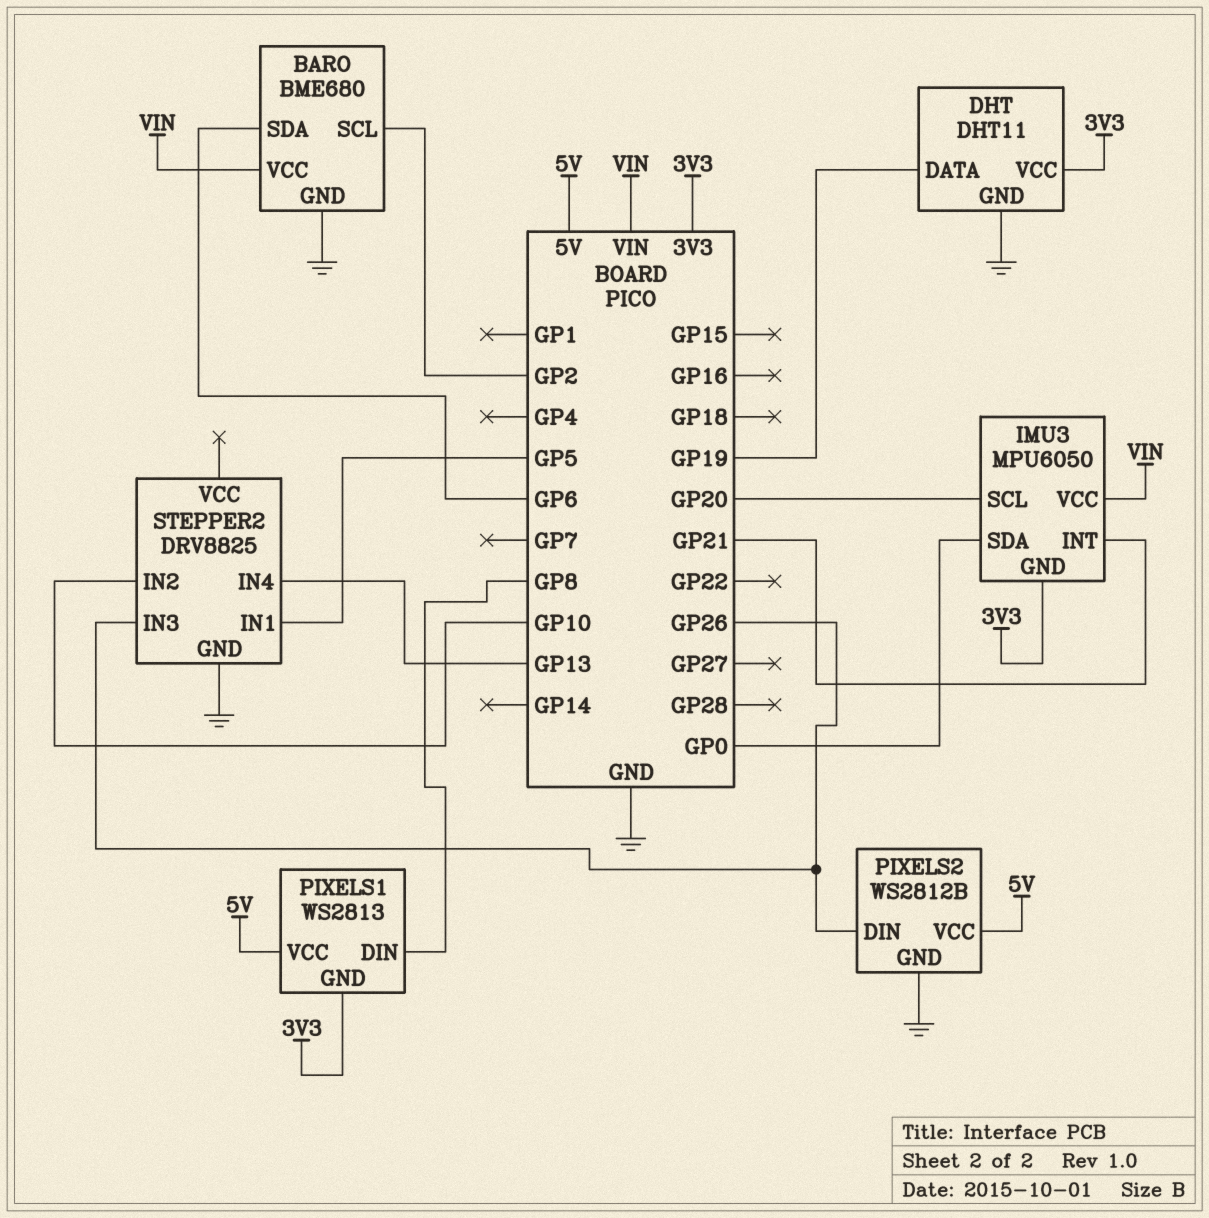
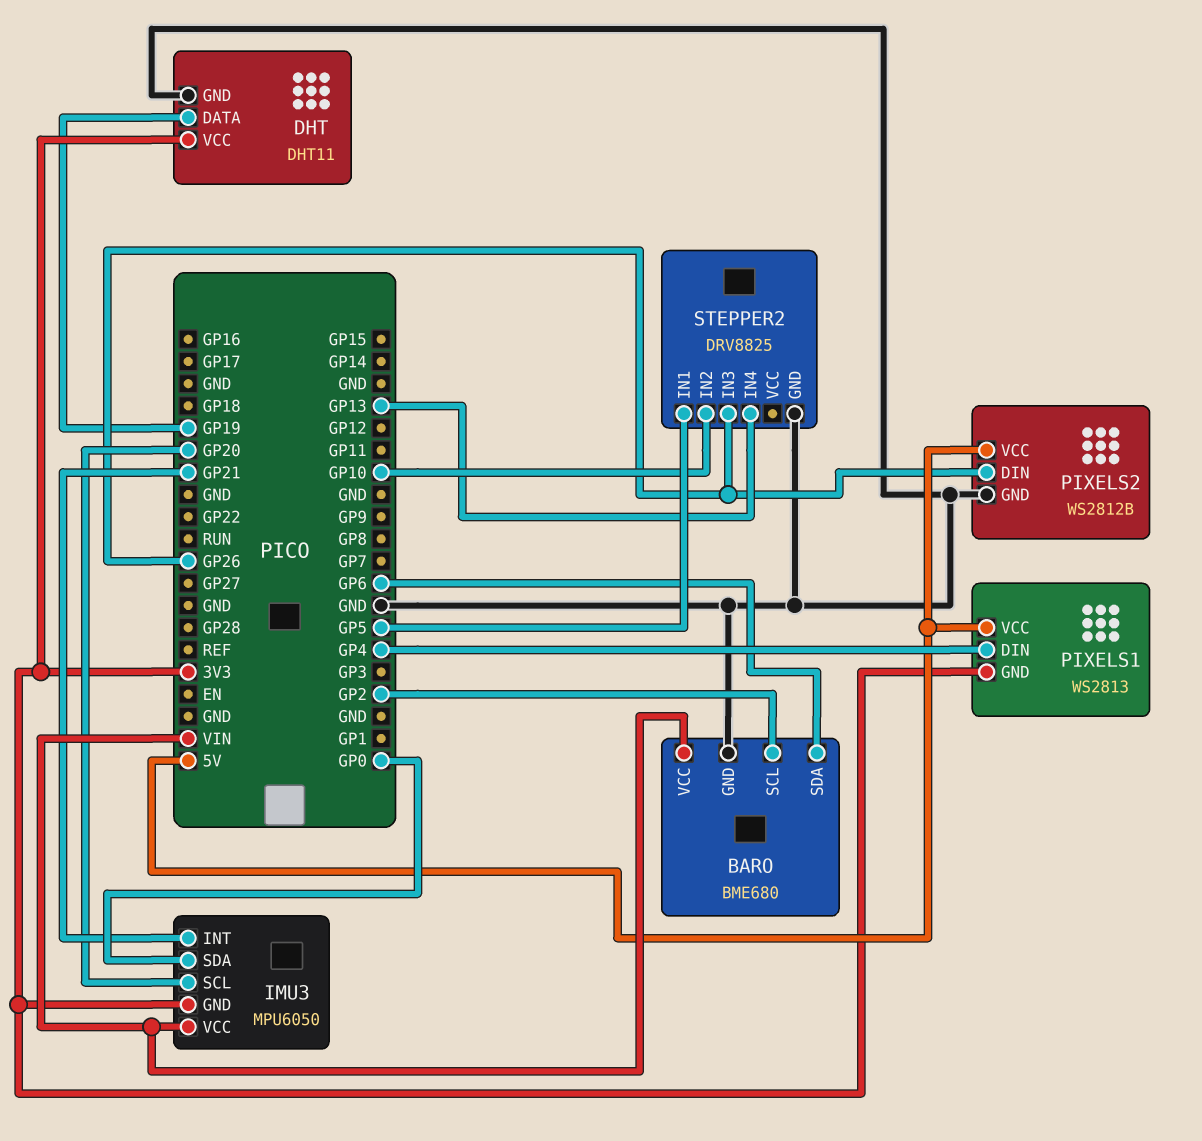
PIXELS1 pin DIN: GP8 -> GP4

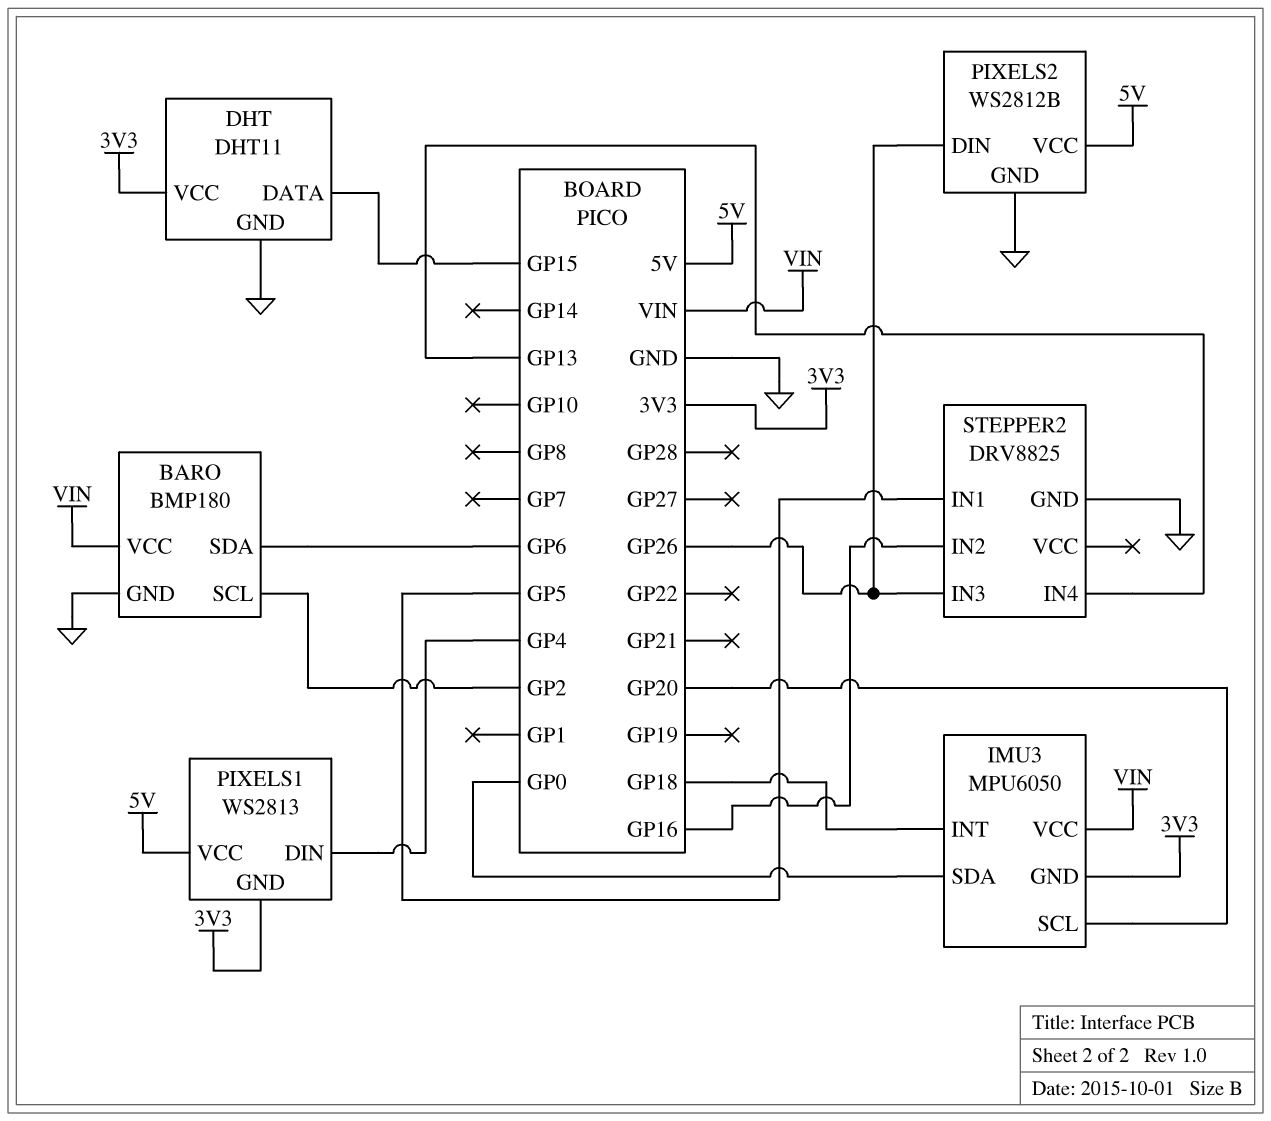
BARO: BME680 -> BMP180
DHT pin DATA: GP19 -> GP15
IMU3 pin INT: GP21 -> GP18
STEPPER2 pin IN2: GP10 -> GP16

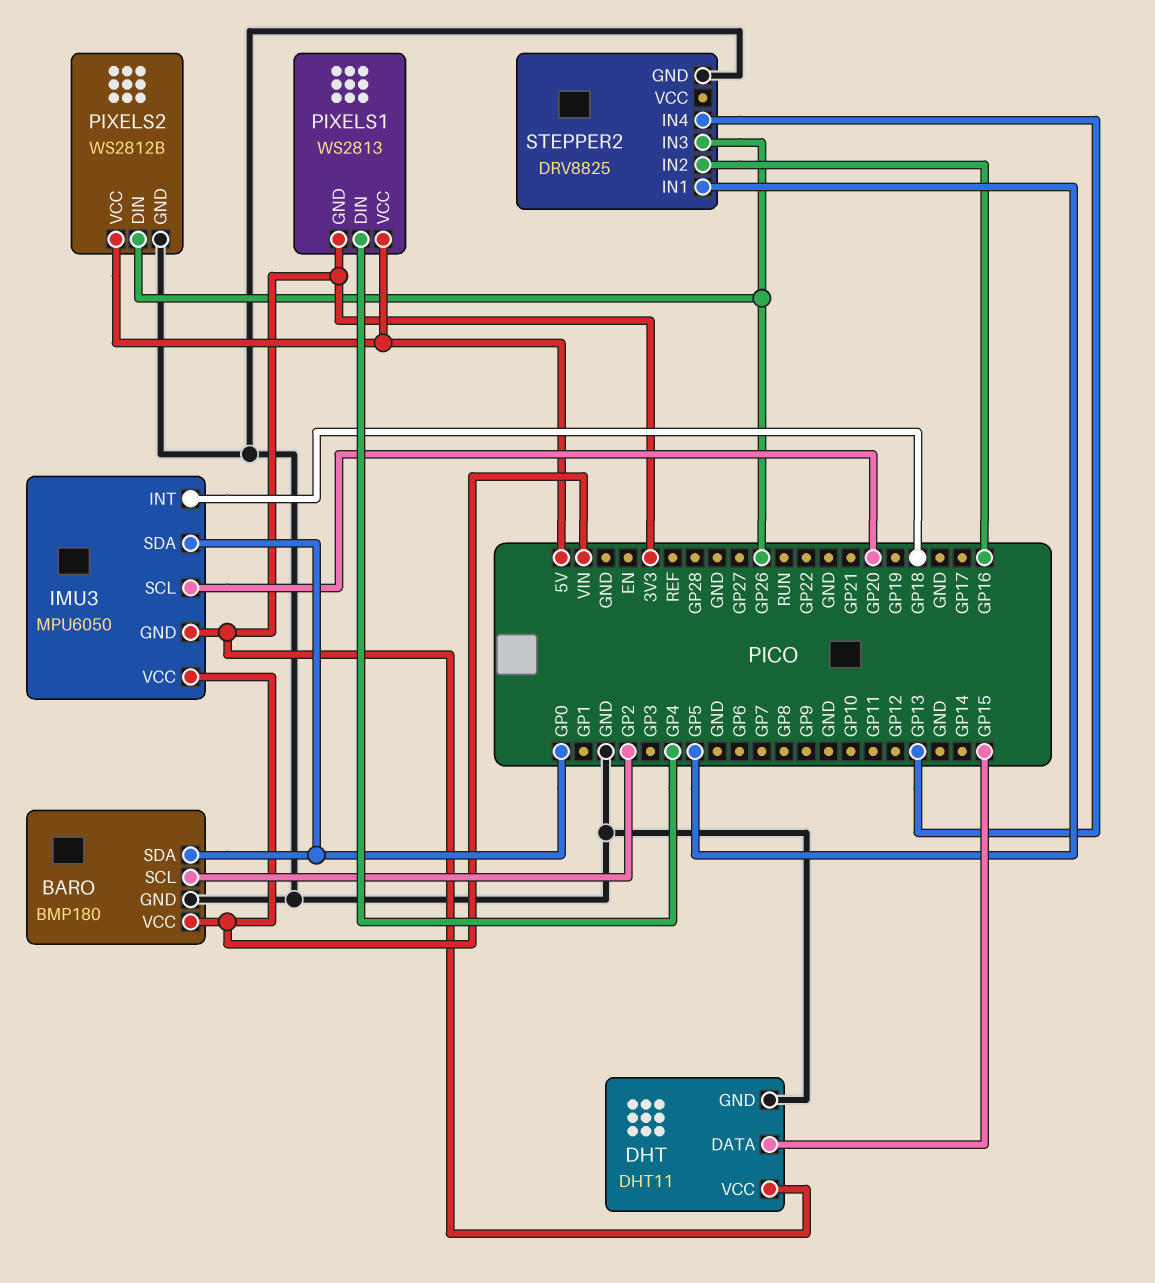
BARO pin SDA: GP6 -> GP0

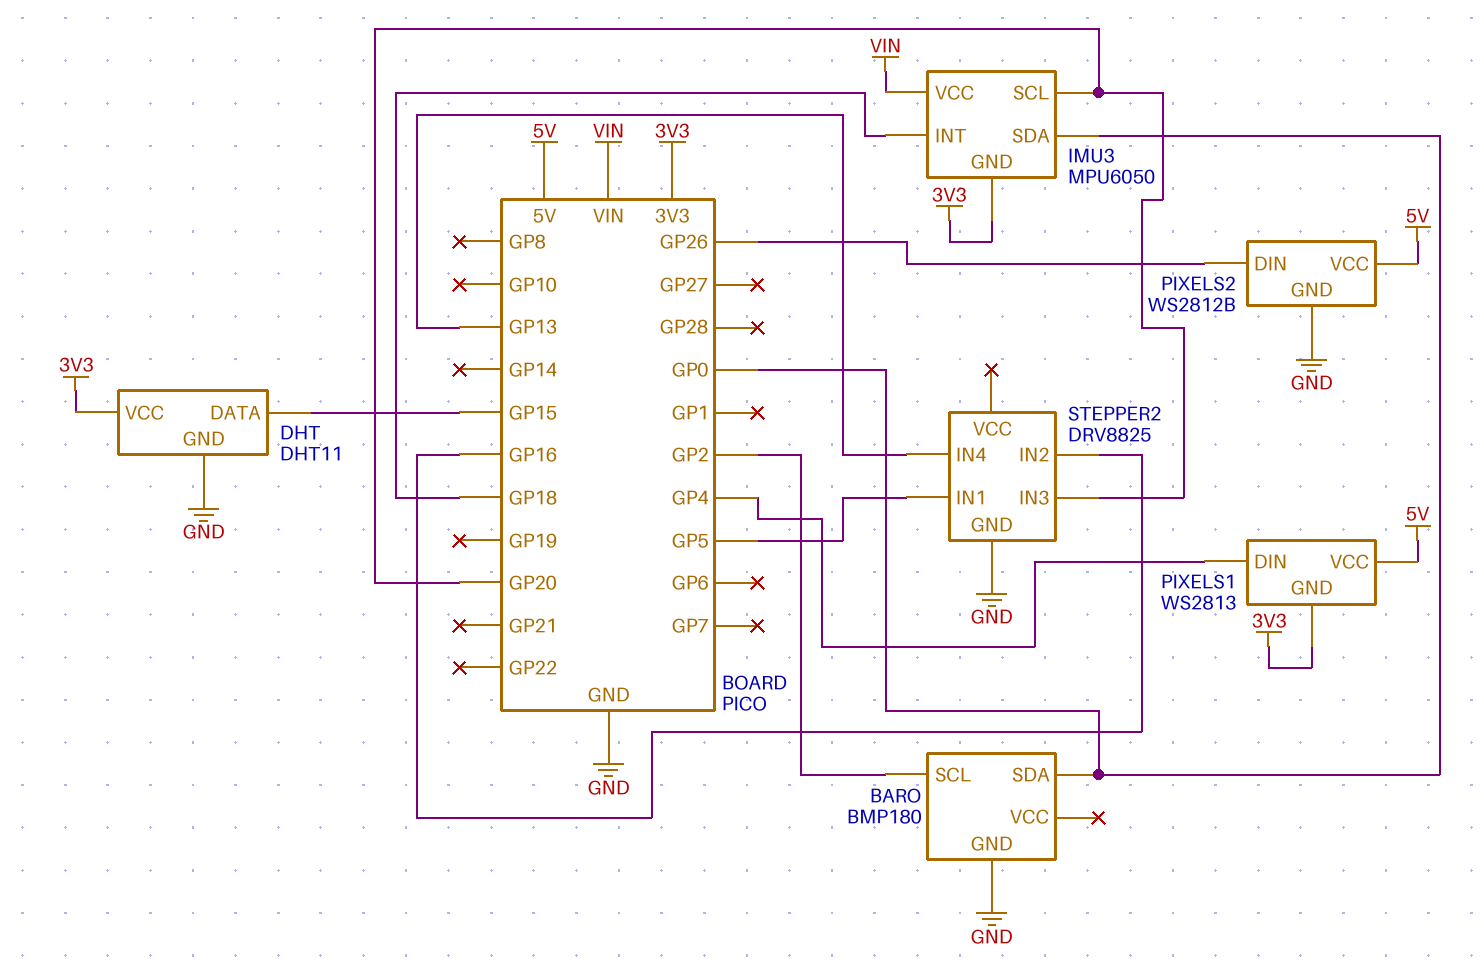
BARO pin VCC: VIN -> none
STEPPER2 pin IN3: GP26 -> GP20

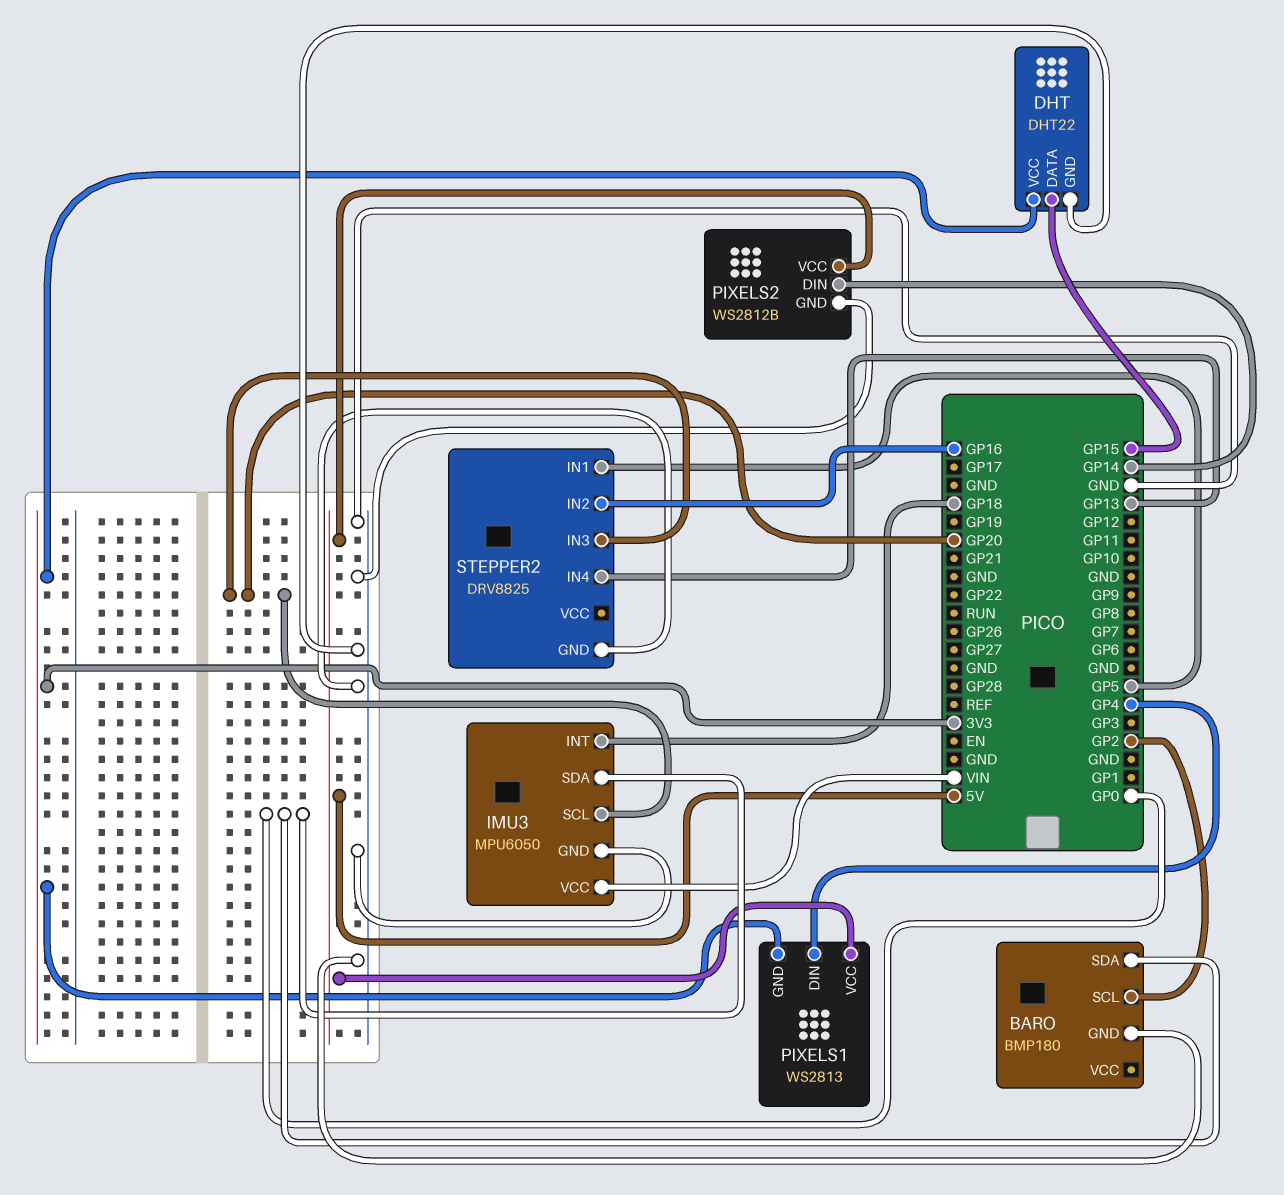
DHT: DHT11 -> DHT22
IMU3 pin GND: 3V3 -> GND
PIXELS2 pin DIN: GP26 -> GP14

